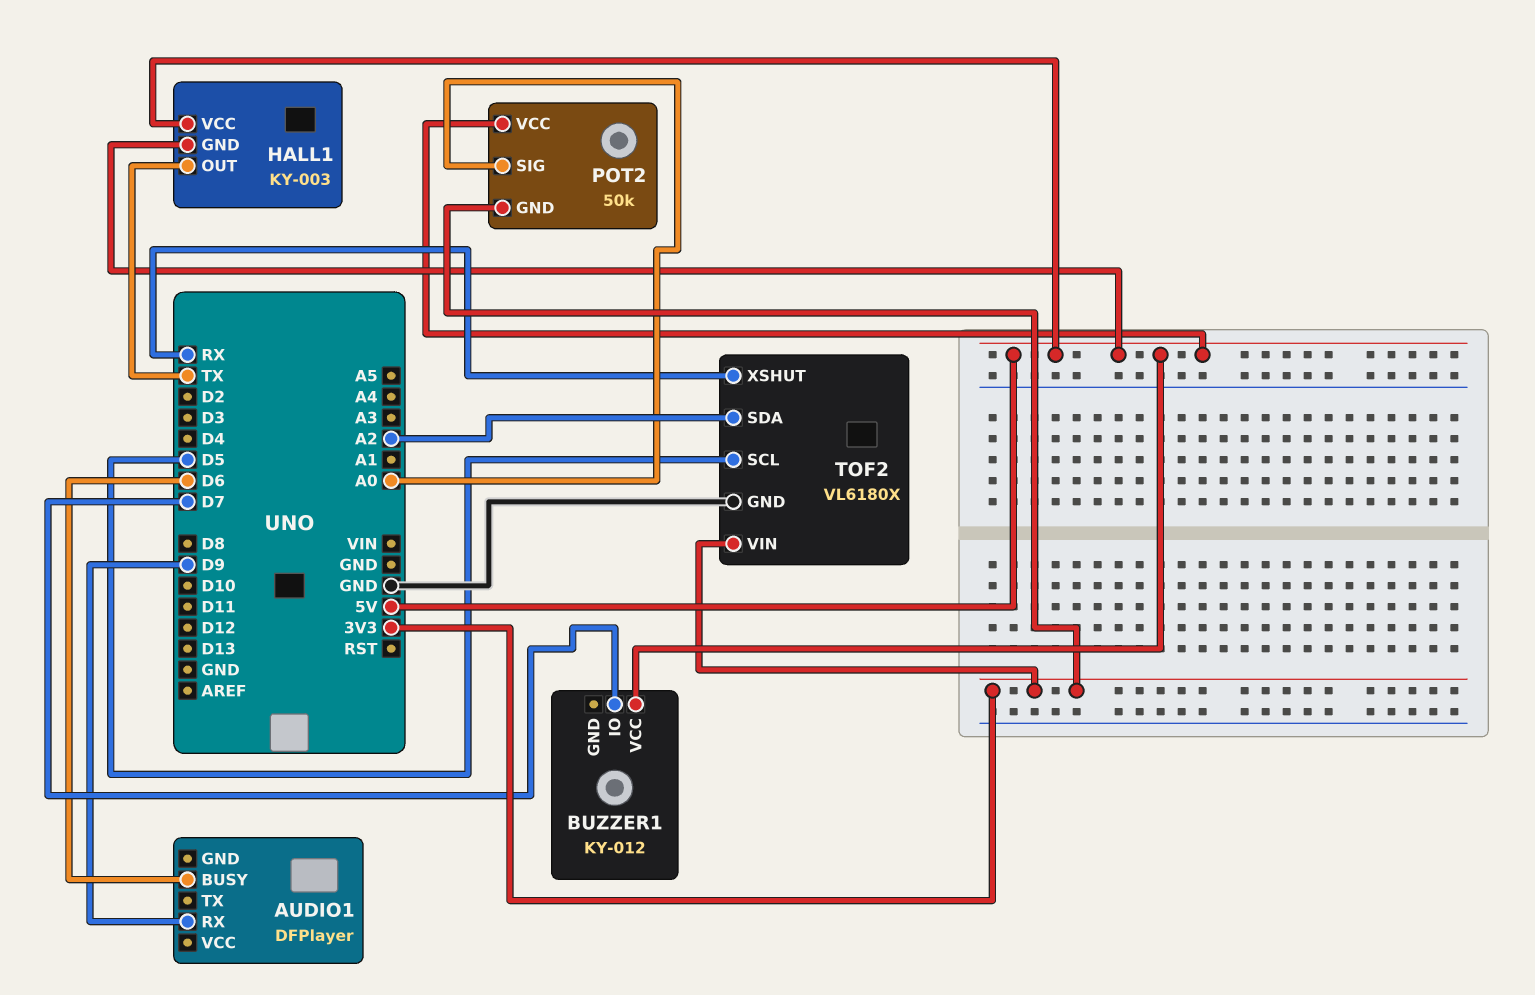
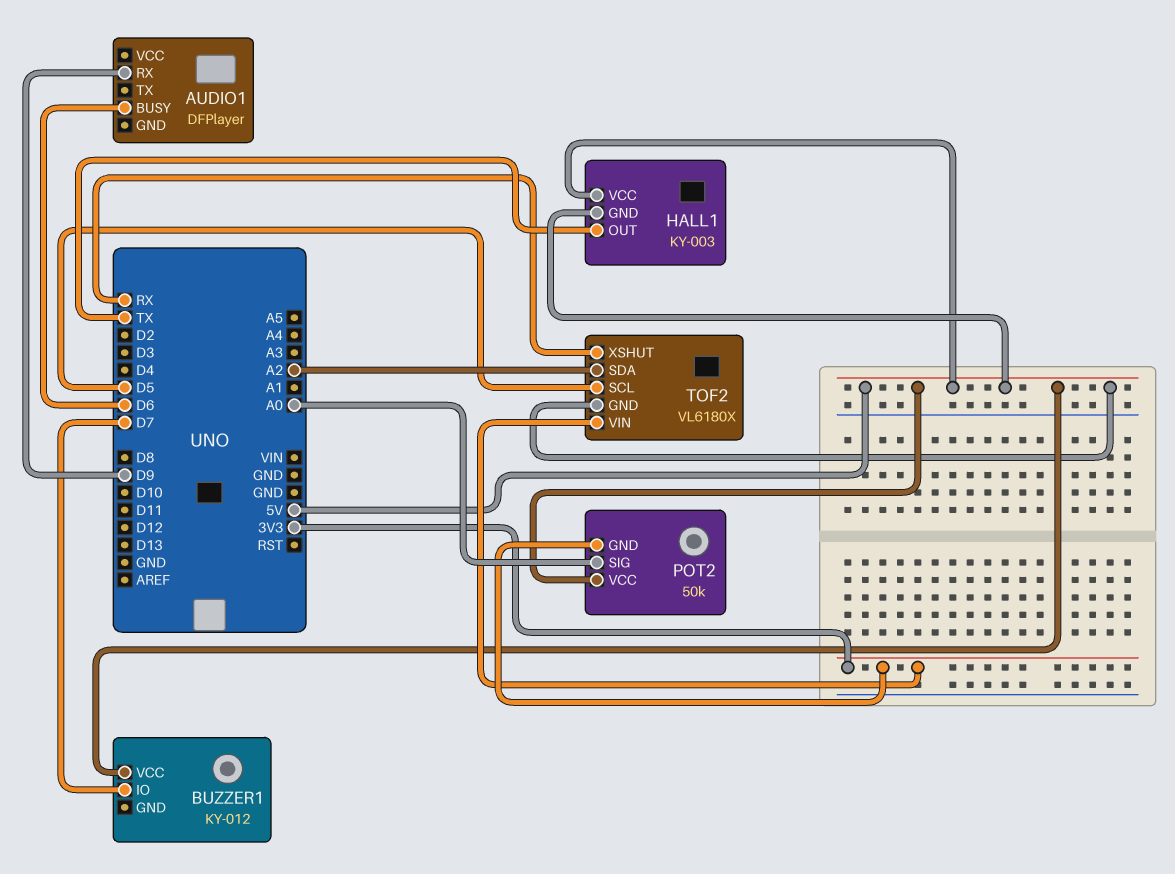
TOF2 pin GND: GND -> 5V

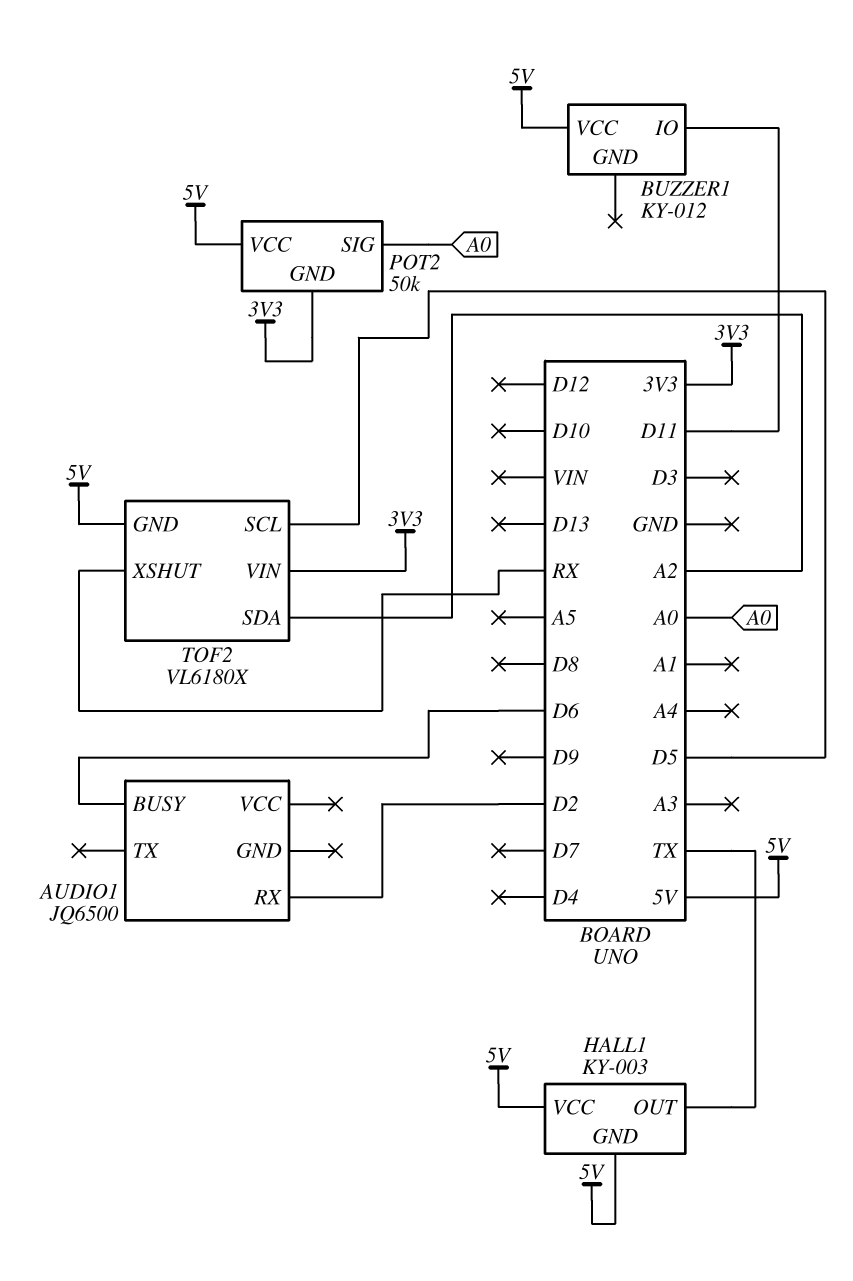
AUDIO1: DFPlayer -> JQ6500
AUDIO1 pin RX: D9 -> D2
BUZZER1 pin IO: D7 -> D11

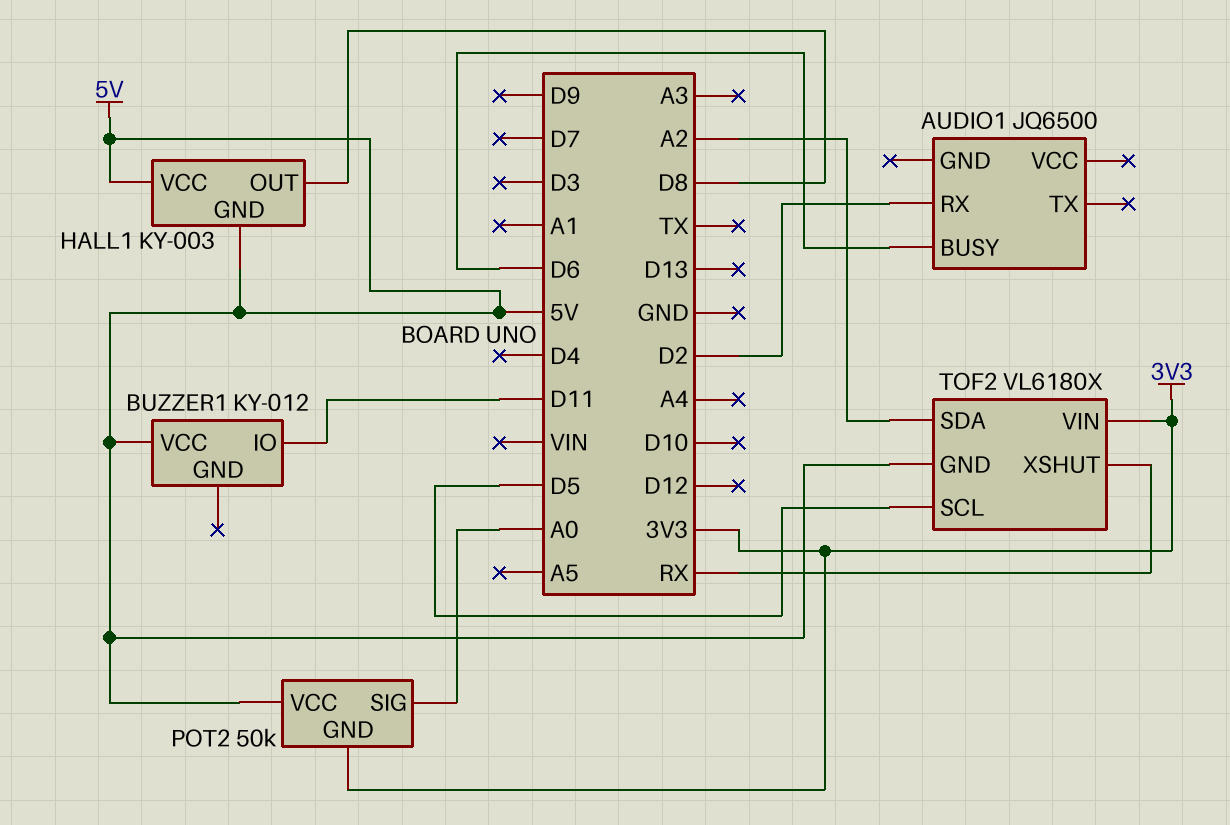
HALL1 pin OUT: TX -> D8

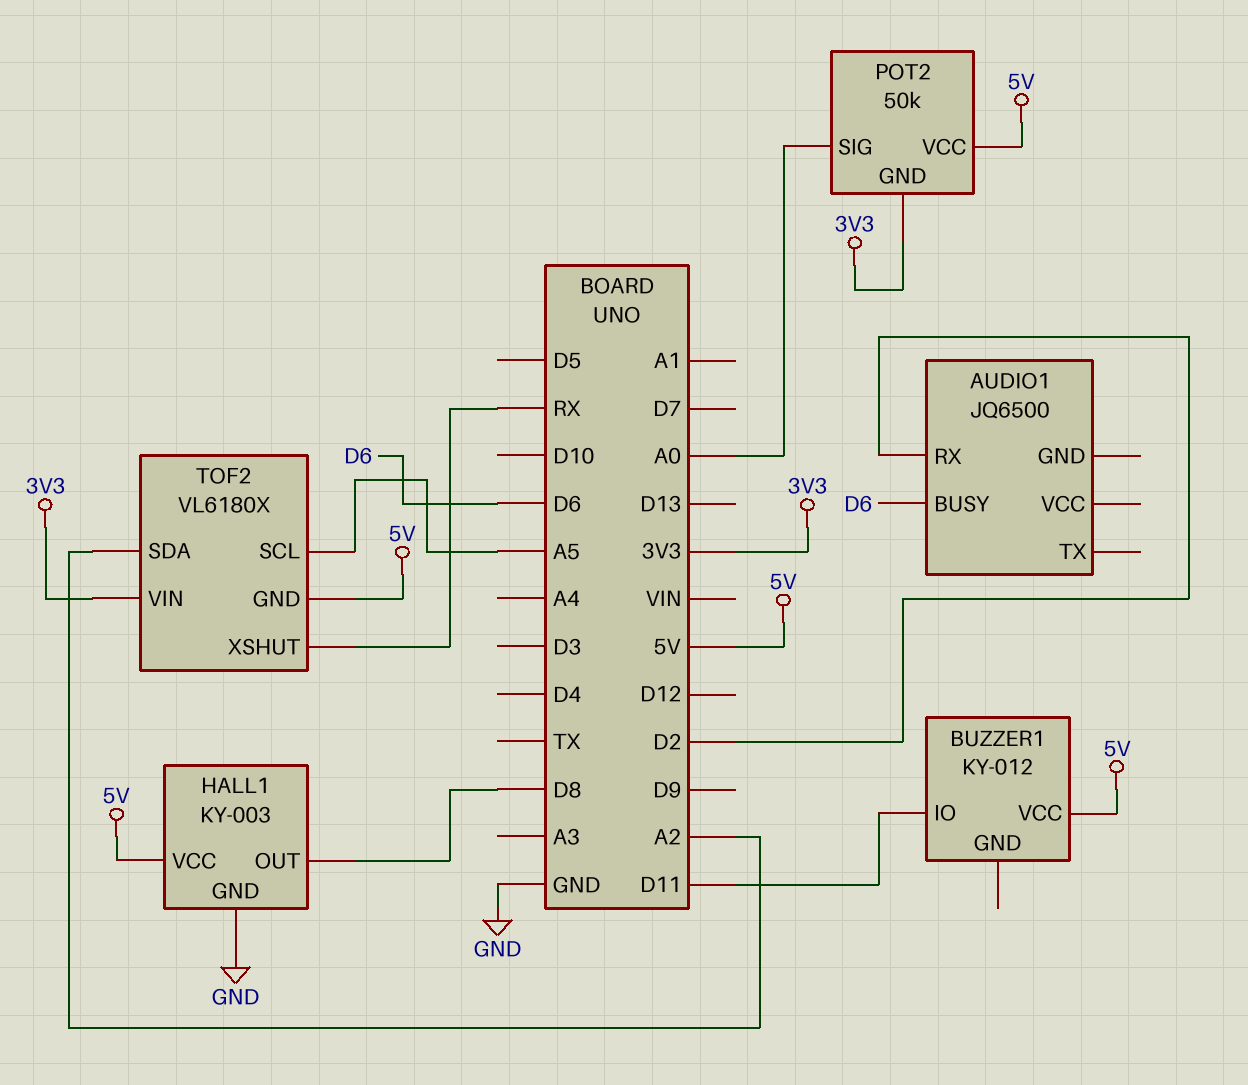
HALL1 pin GND: 5V -> GND
TOF2 pin SCL: D5 -> A5

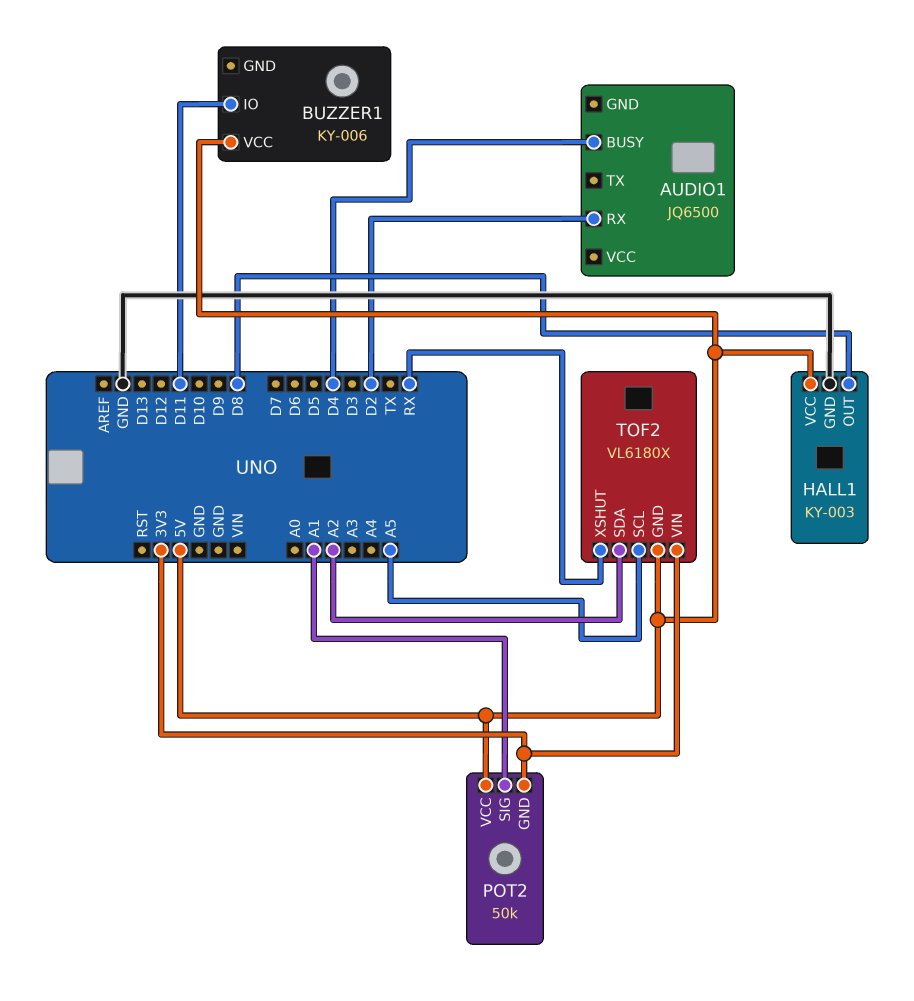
AUDIO1 pin BUSY: D6 -> D4
BUZZER1: KY-012 -> KY-006
POT2 pin SIG: A0 -> A1

